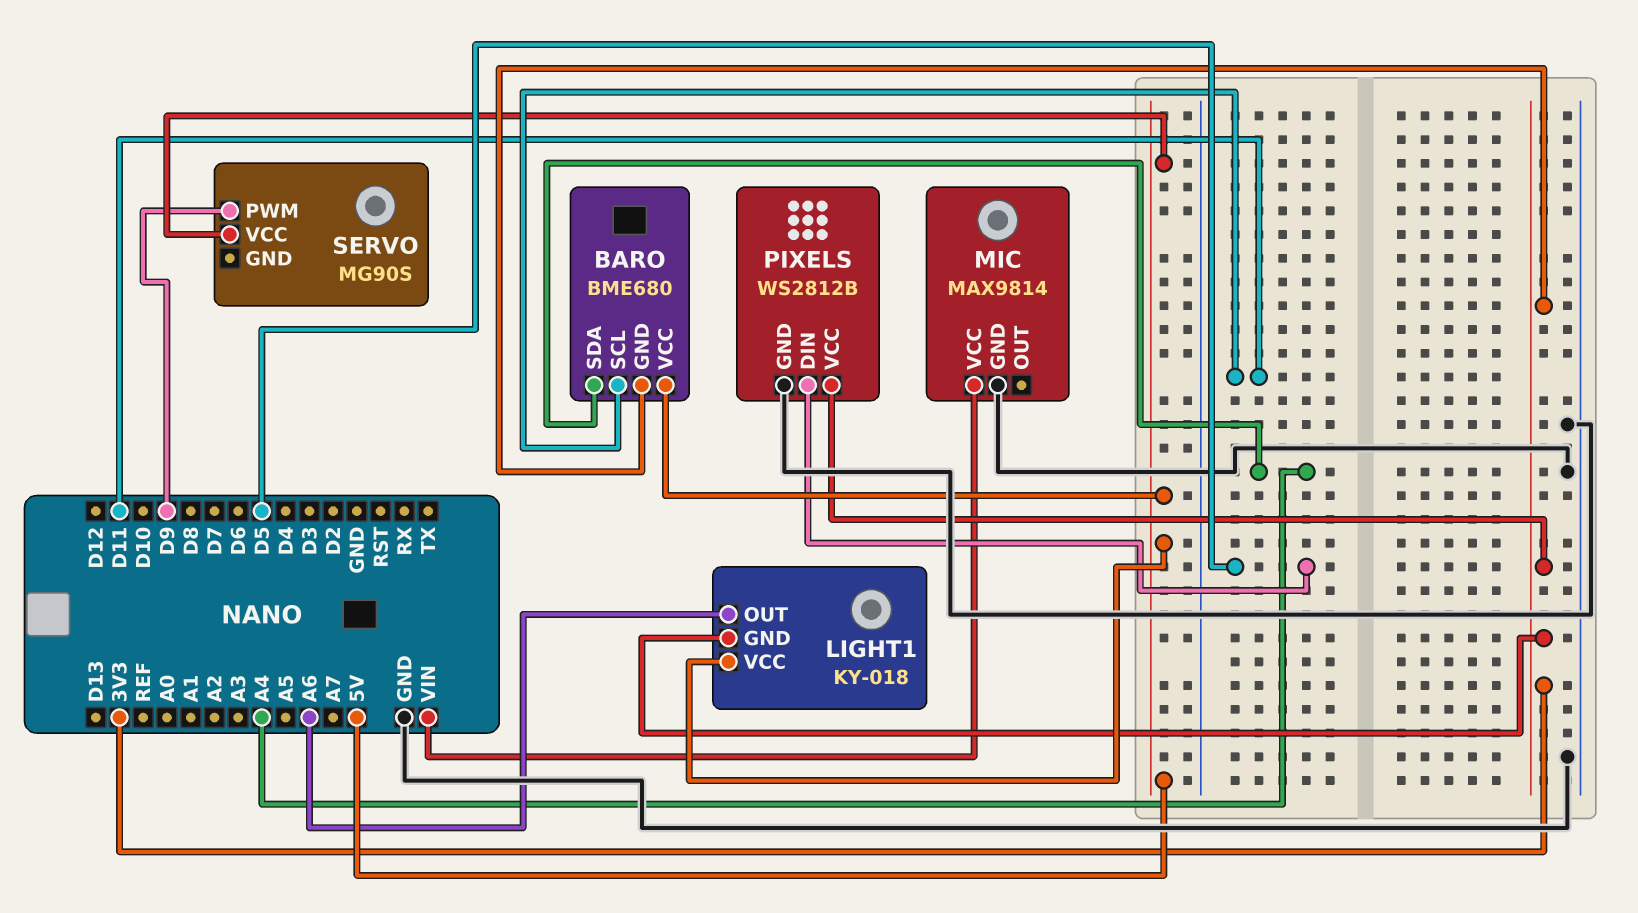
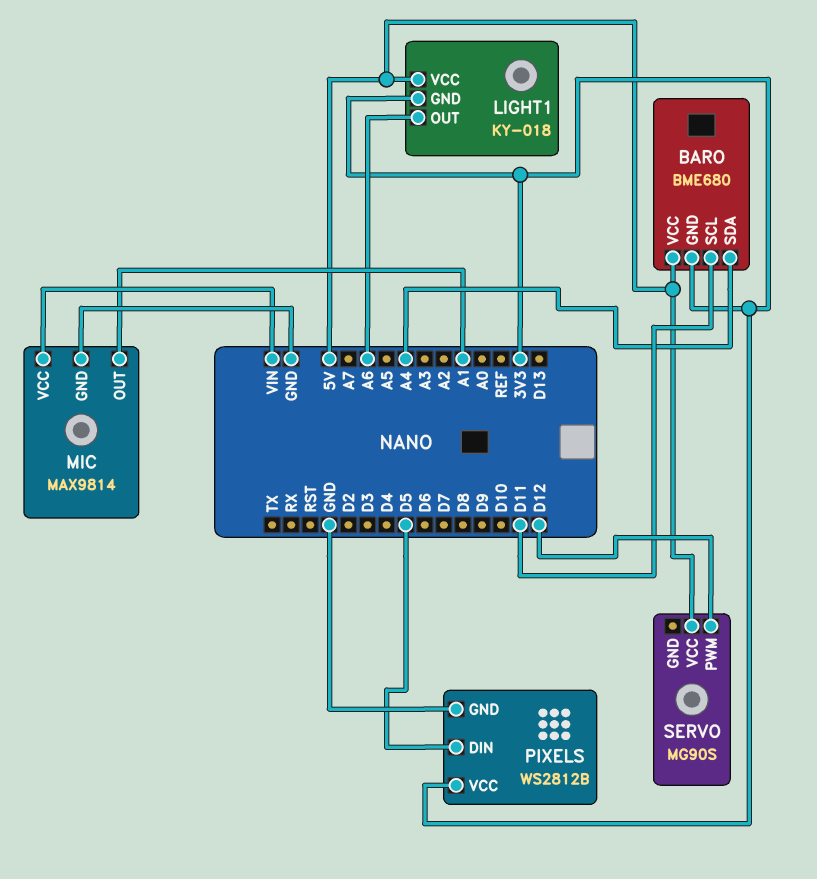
MIC pin OUT: none -> A1
SERVO pin PWM: D9 -> D12

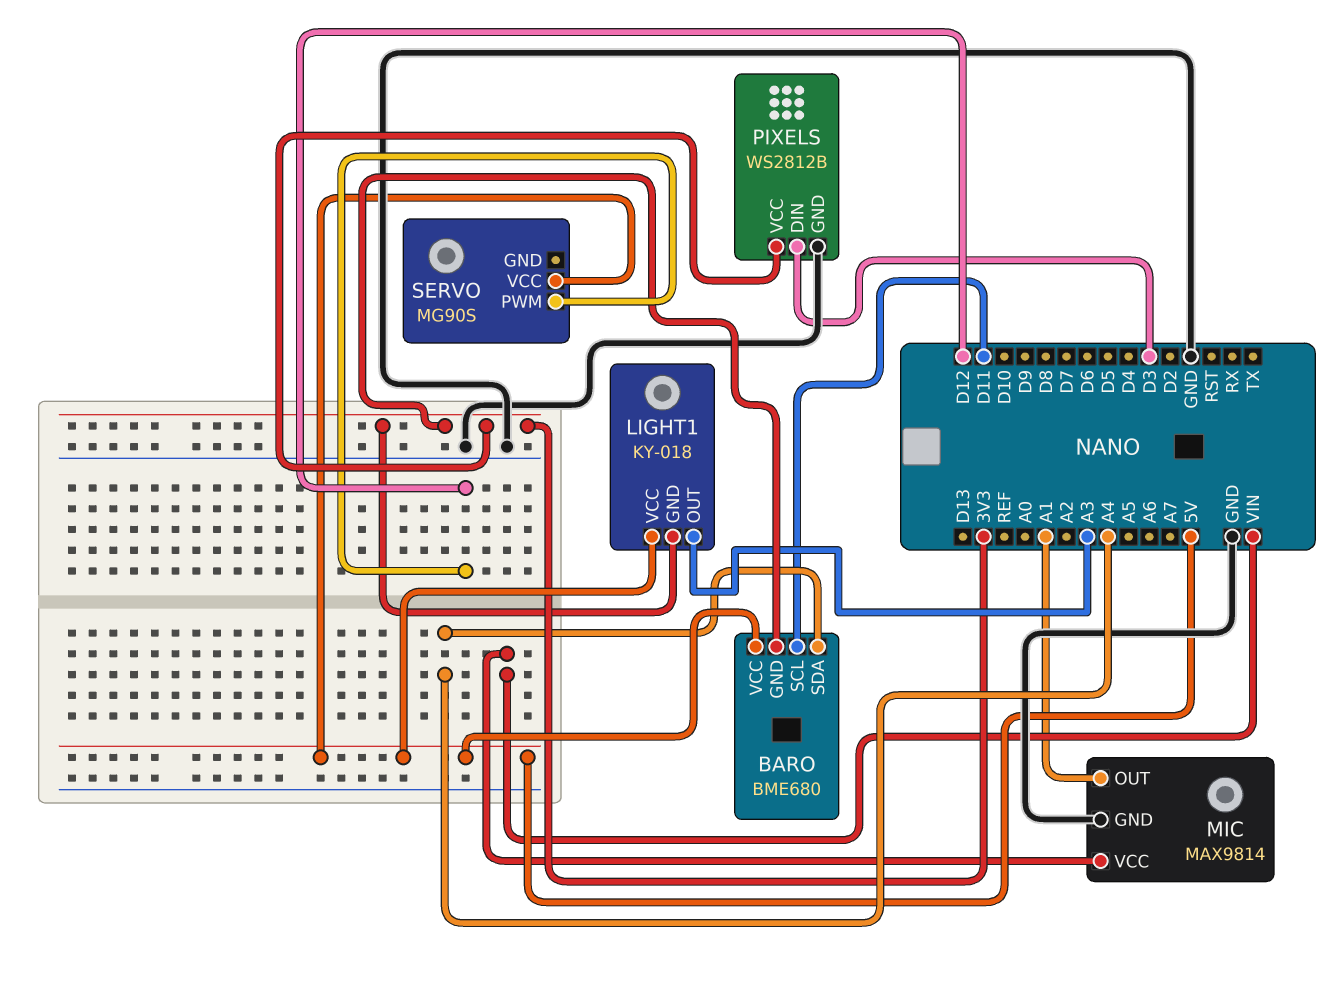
LIGHT1 pin OUT: A6 -> A3
PIXELS pin DIN: D5 -> D3

